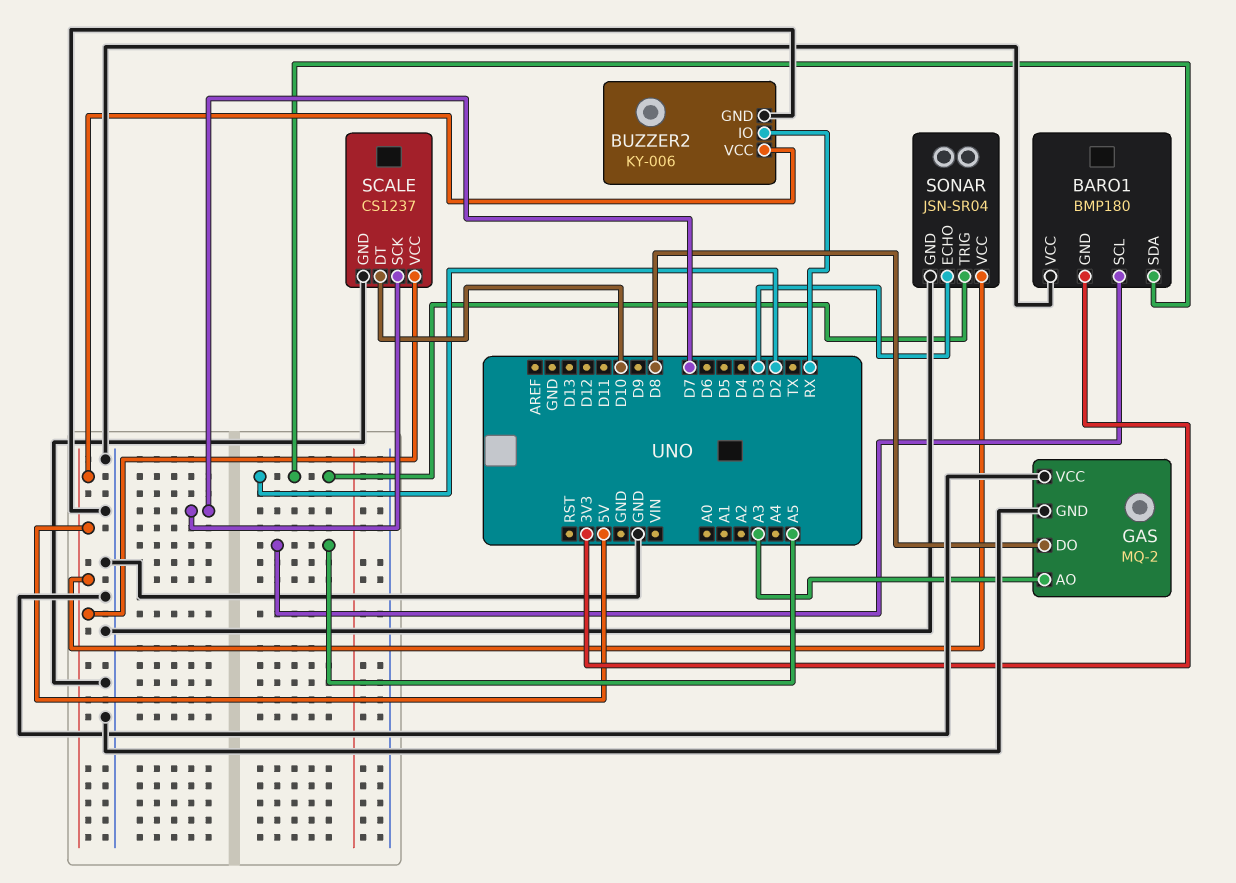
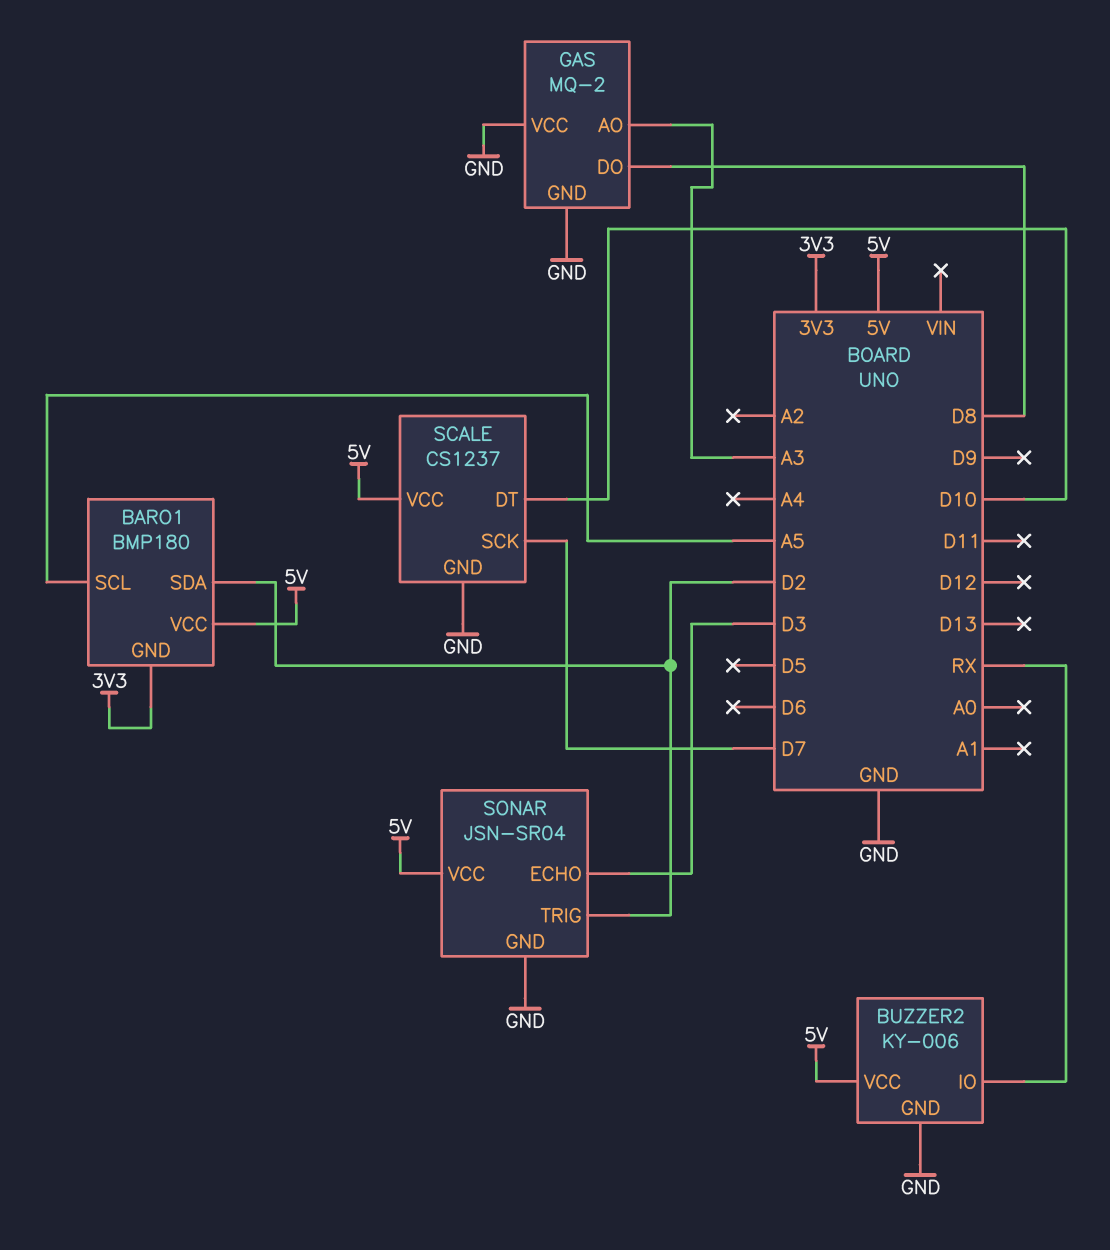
BARO1 pin VCC: GND -> 5V

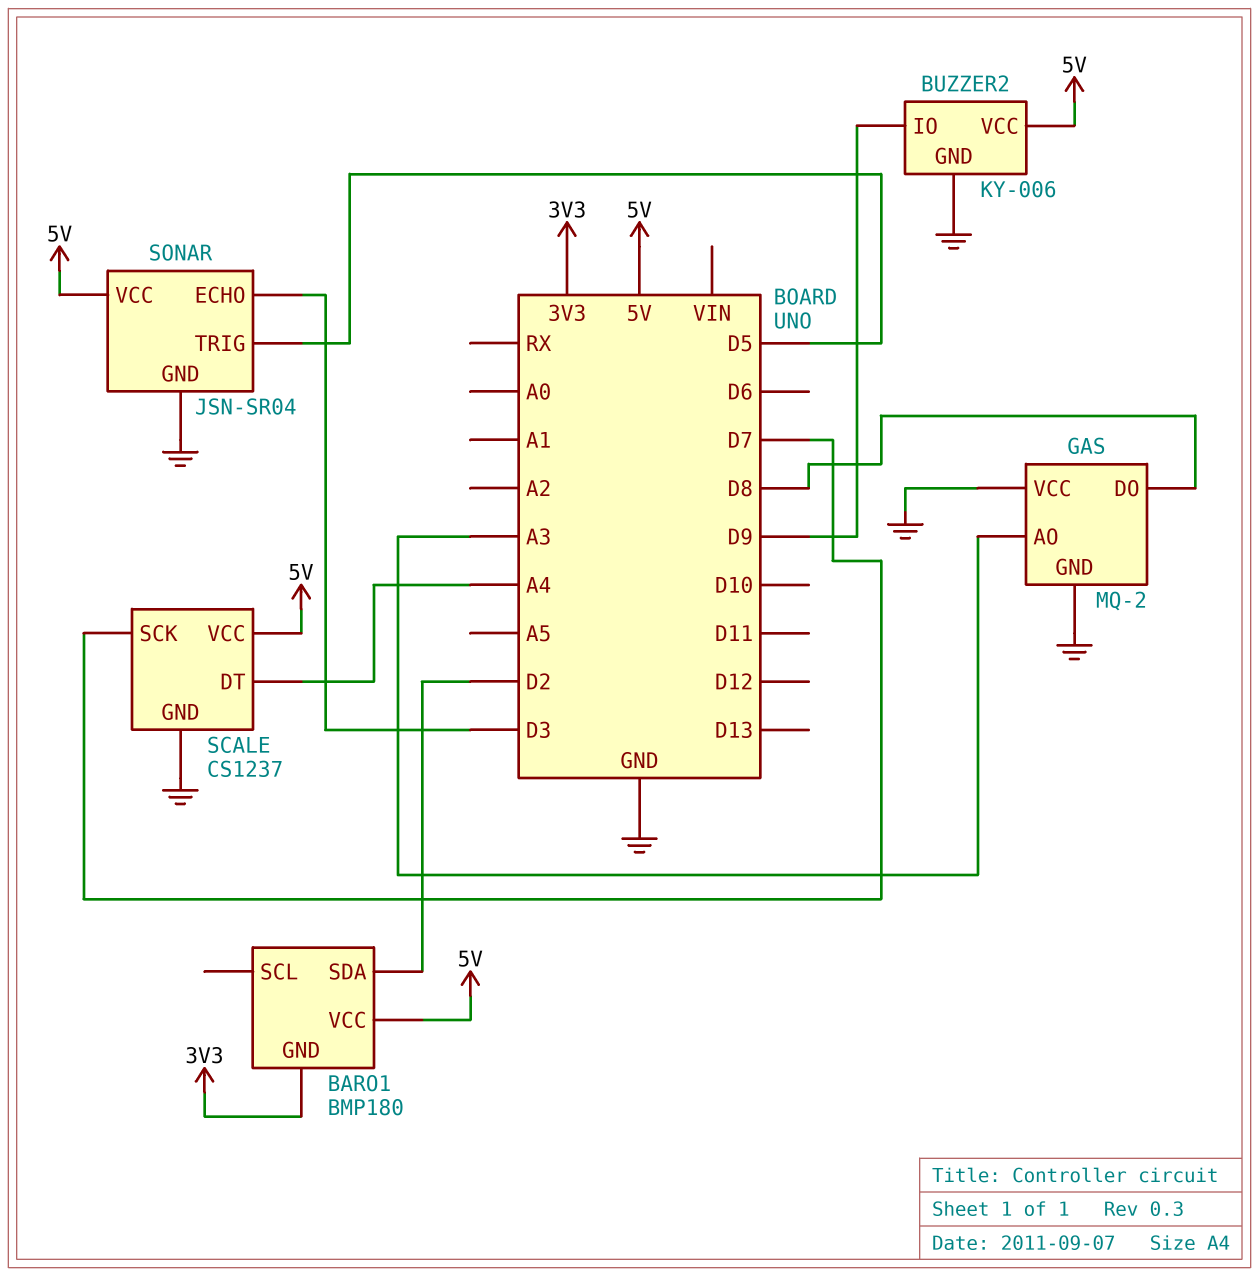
BARO1 pin SCL: A5 -> none
BUZZER2 pin IO: RX -> D9
SCALE pin DT: D10 -> A4
SONAR pin TRIG: D2 -> D5

